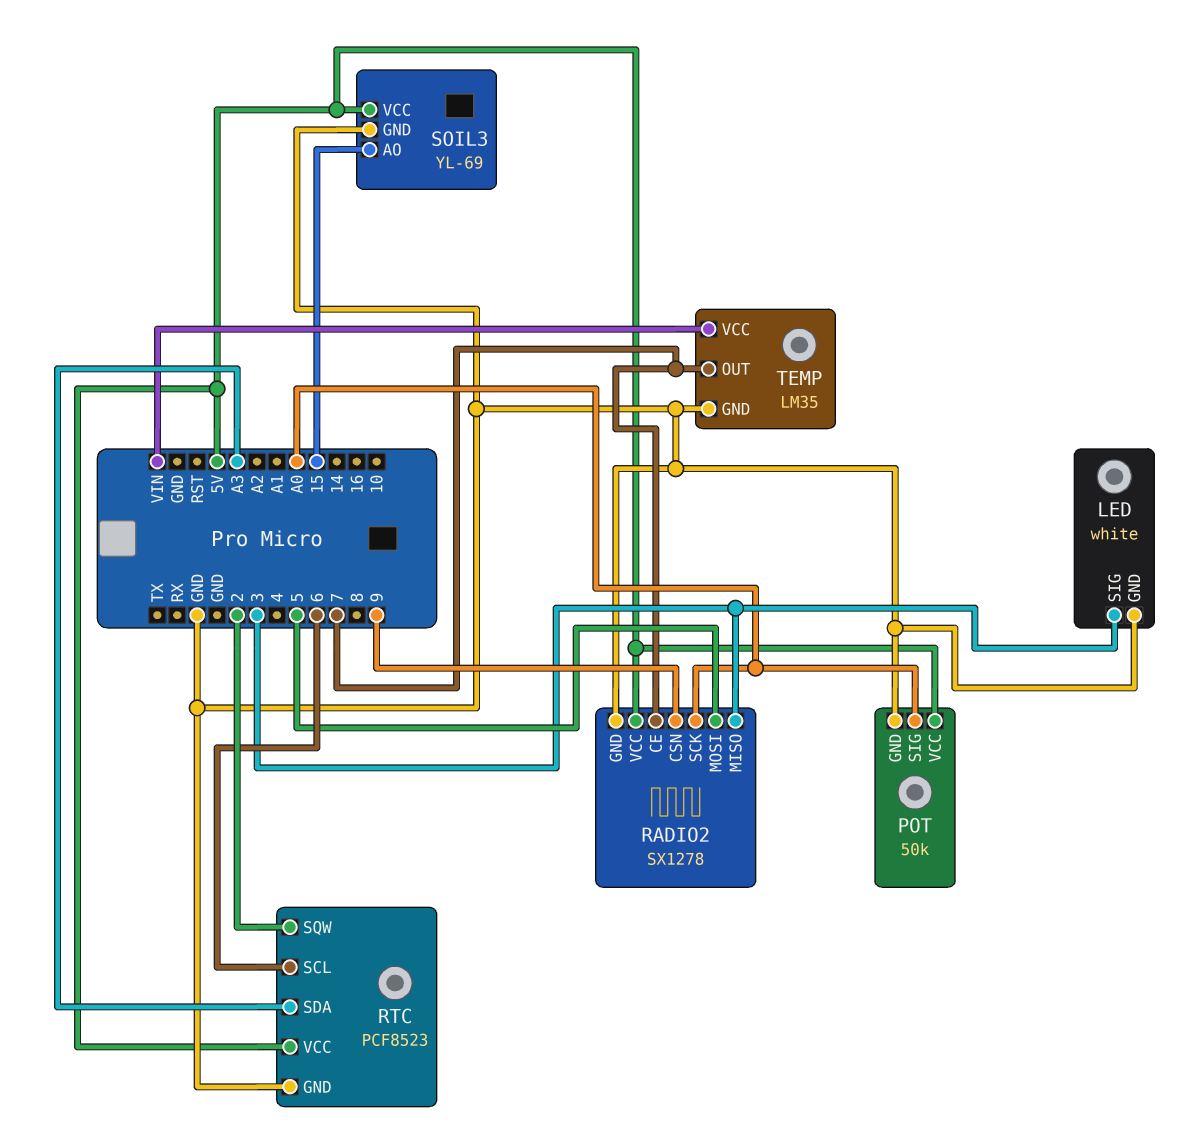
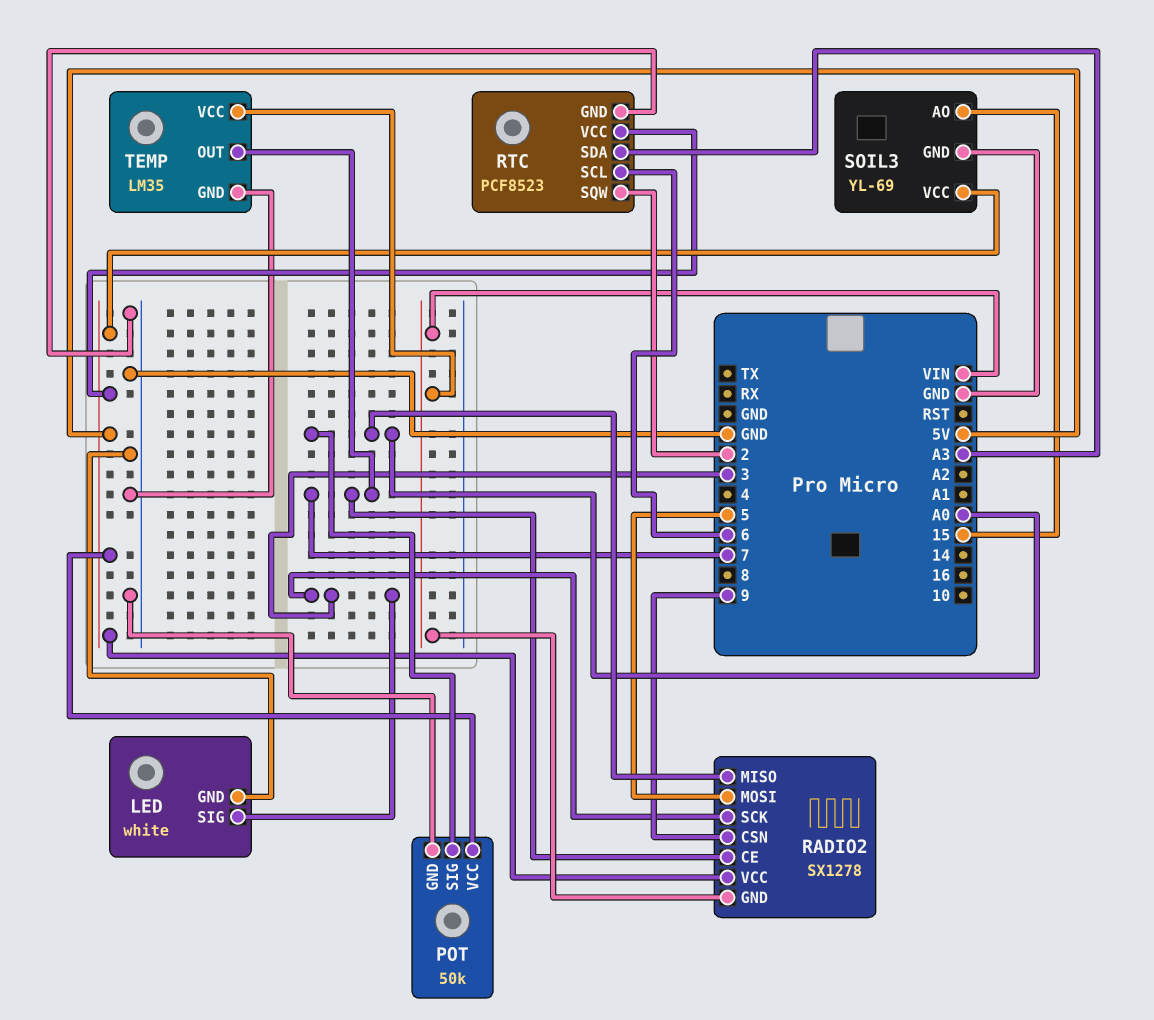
RADIO2 pin GND: GND -> VIN
RADIO2 pin MISO: 3 -> A0
RADIO2 pin SCK: A0 -> 3

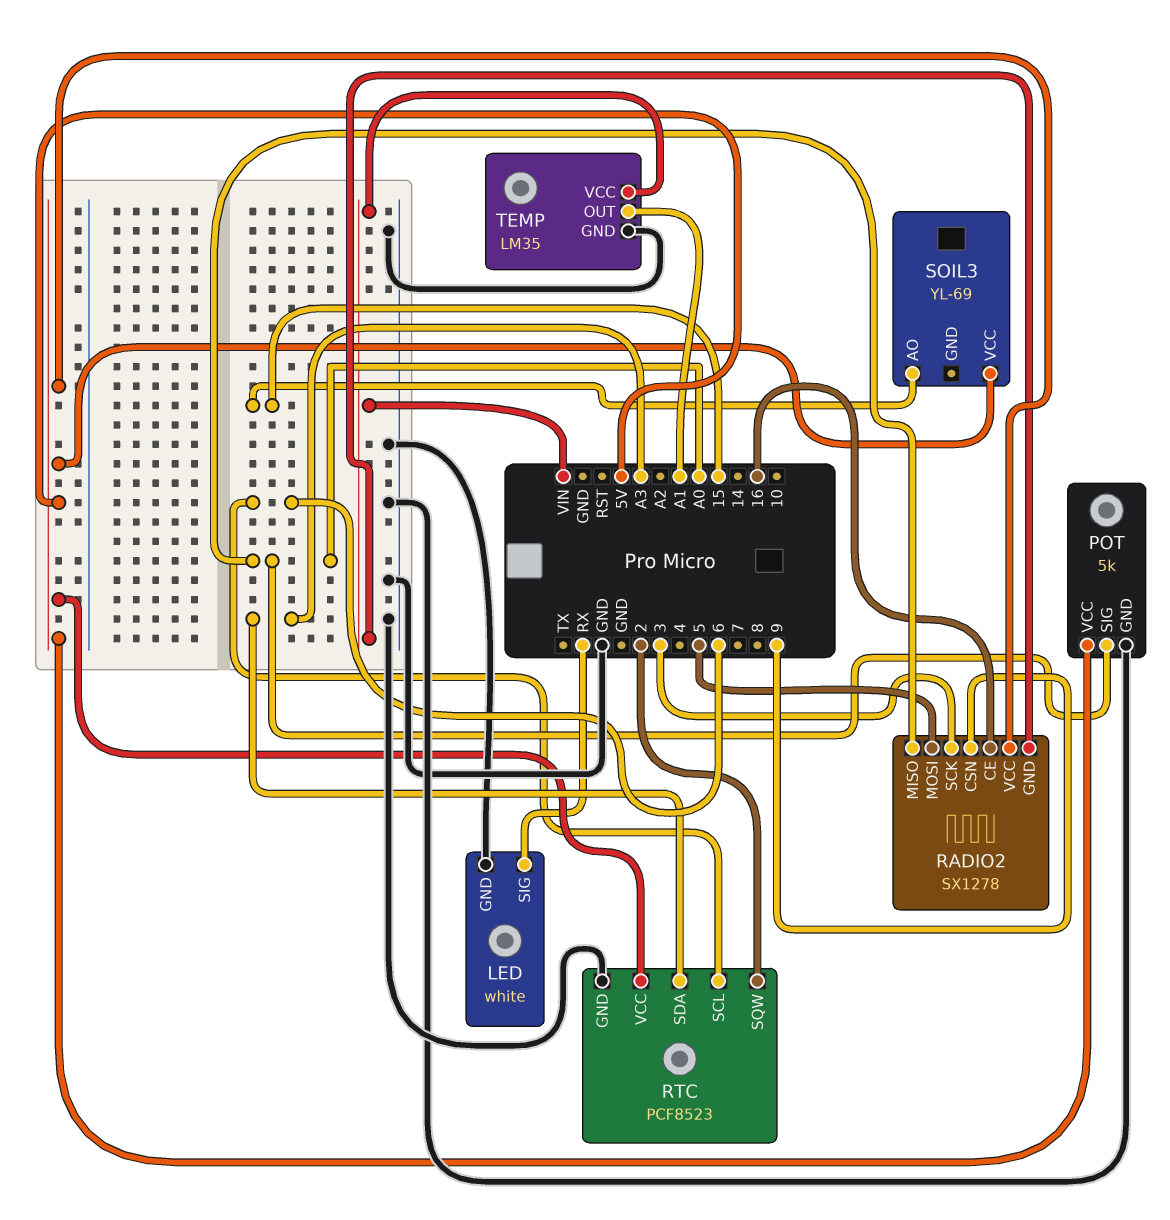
LED pin SIG: 3 -> RX
POT: 50k -> 5k
RADIO2 pin CE: 7 -> 16
SOIL3 pin GND: GND -> none
TEMP pin OUT: 7 -> A1

